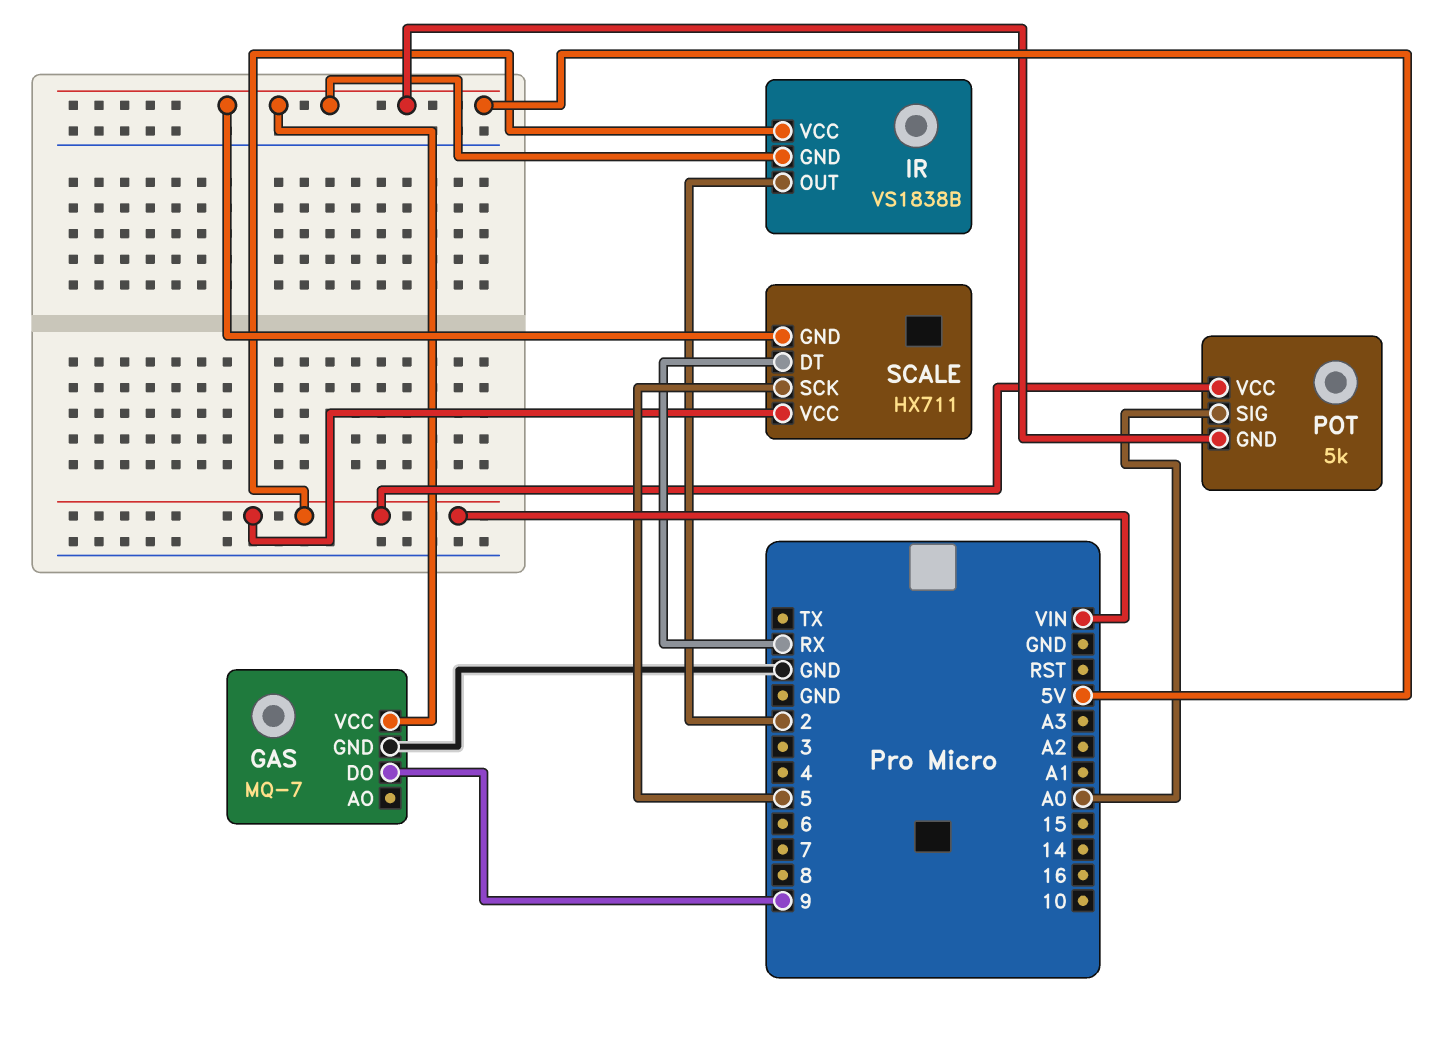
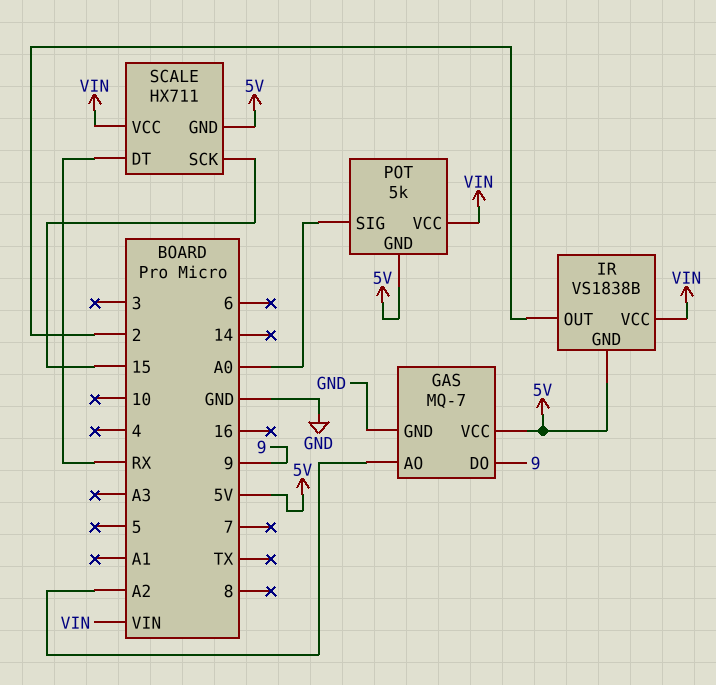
GAS pin AO: none -> A2
SCALE pin SCK: 5 -> 15

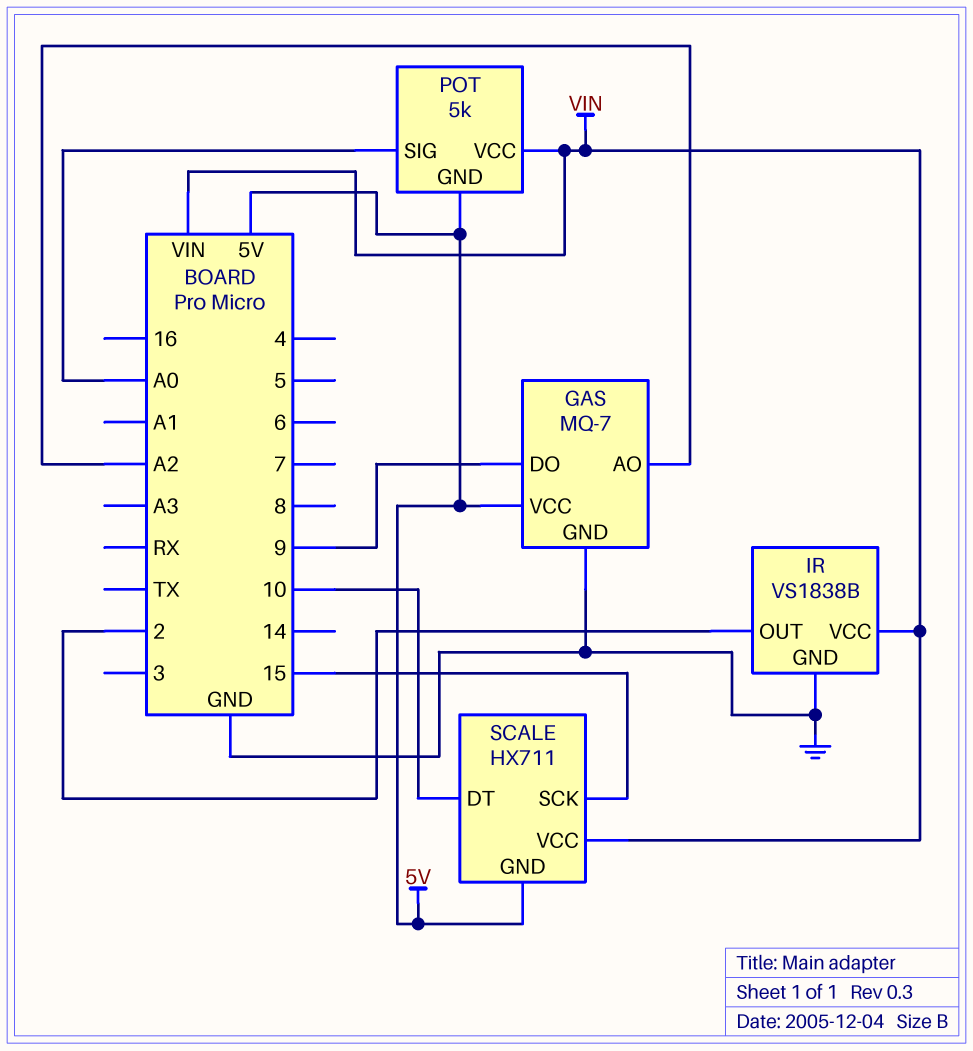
IR pin GND: 5V -> GND
SCALE pin DT: RX -> 10

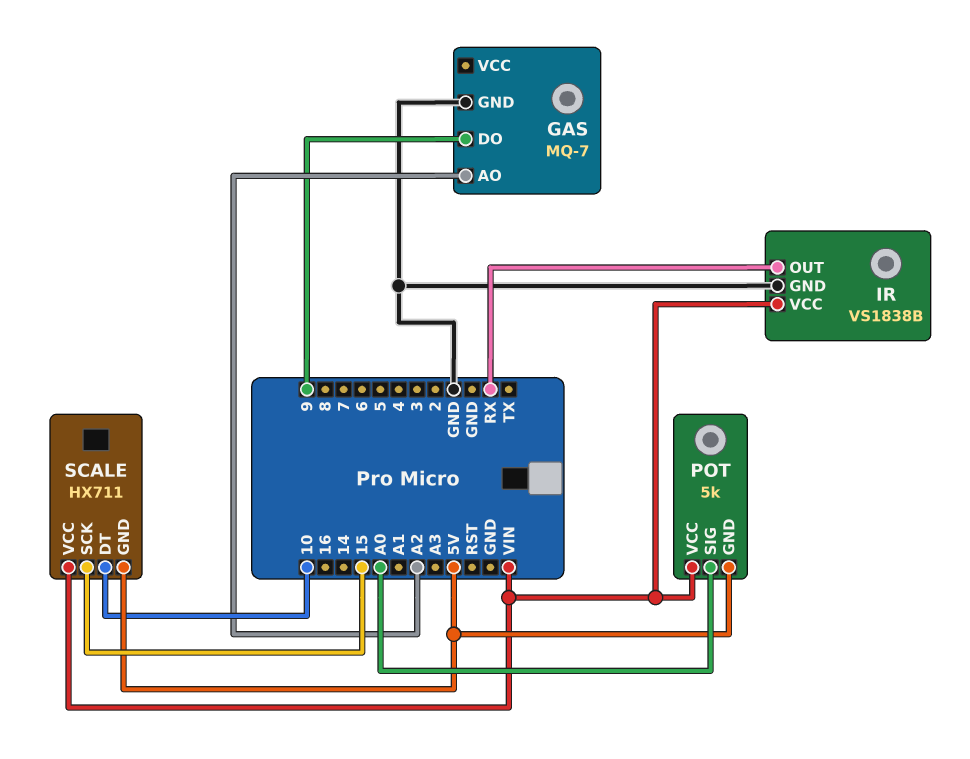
GAS pin VCC: 5V -> none
IR pin OUT: 2 -> RX

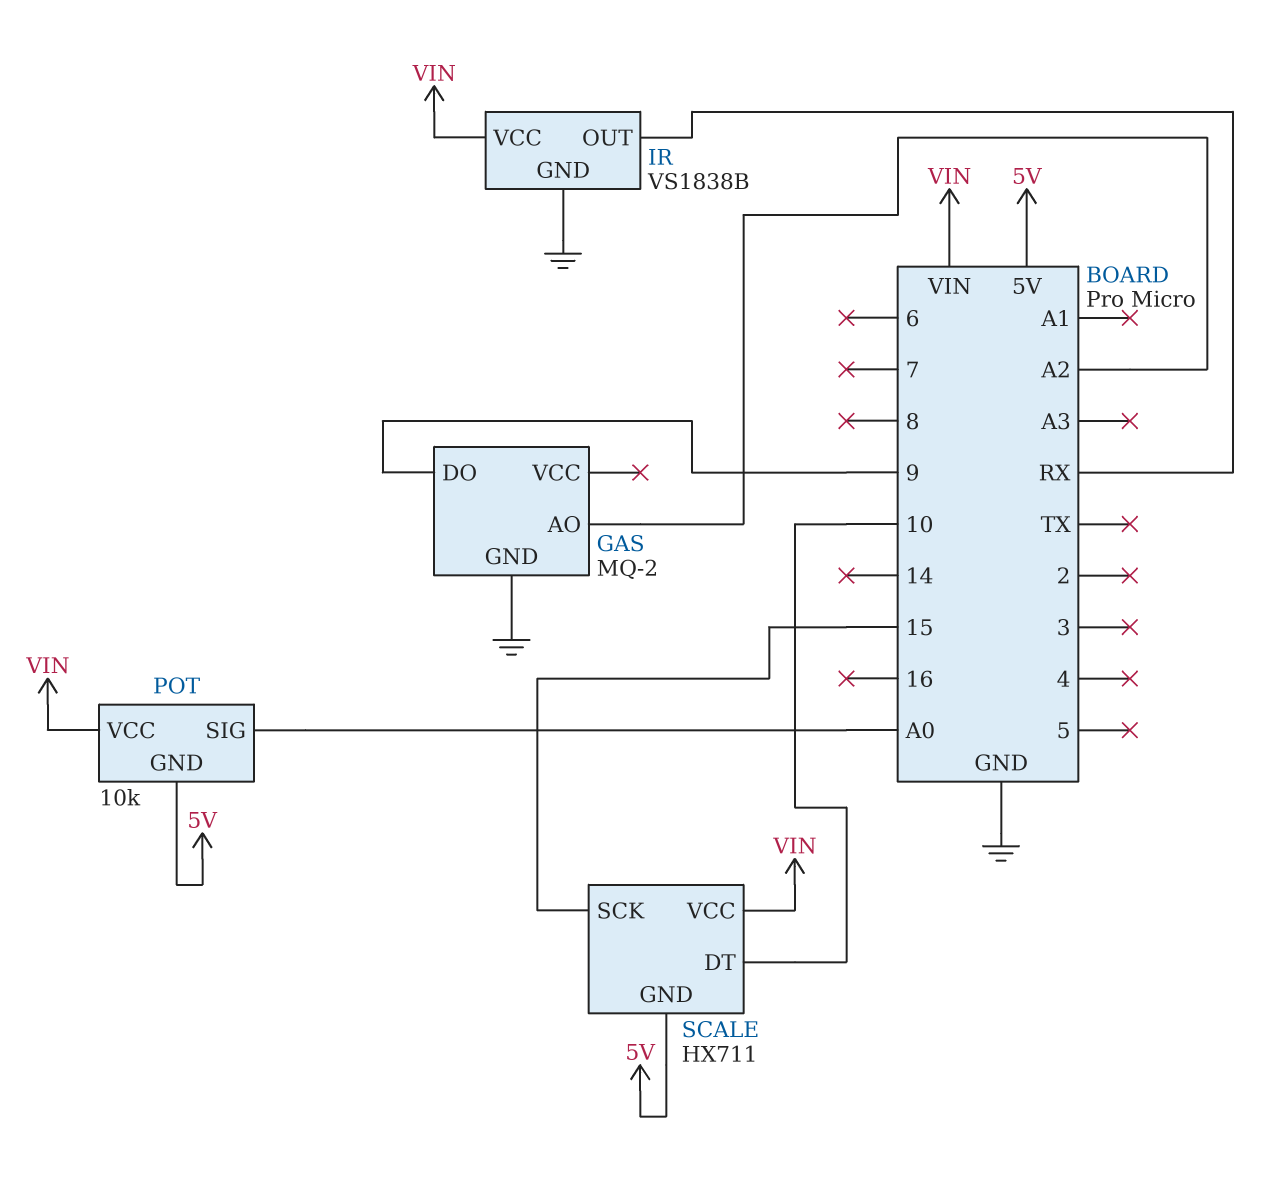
GAS: MQ-7 -> MQ-2
POT: 5k -> 10k

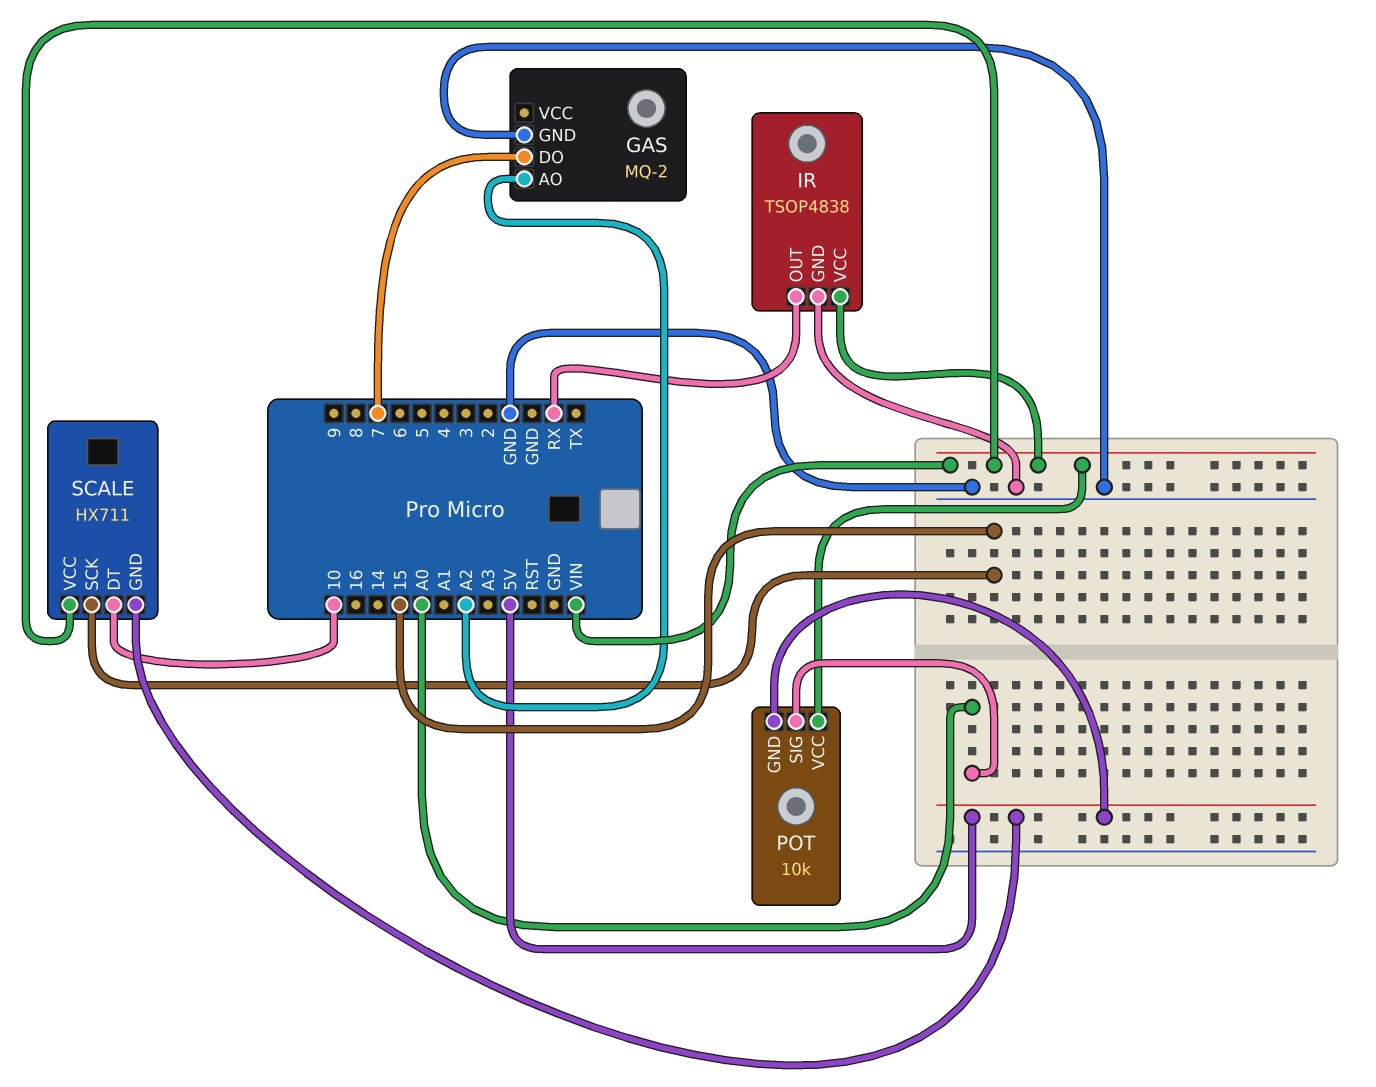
GAS pin DO: 9 -> 7
IR: VS1838B -> TSOP4838

